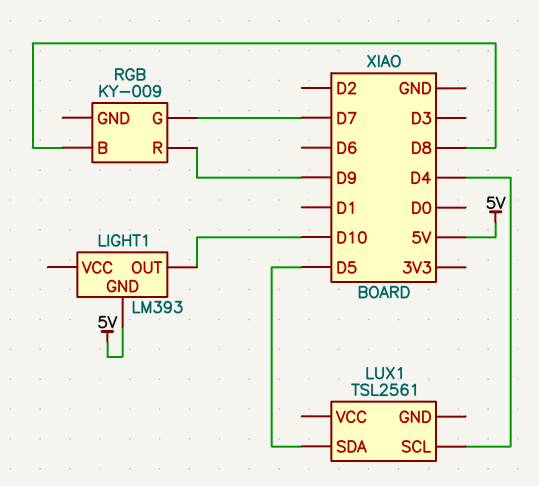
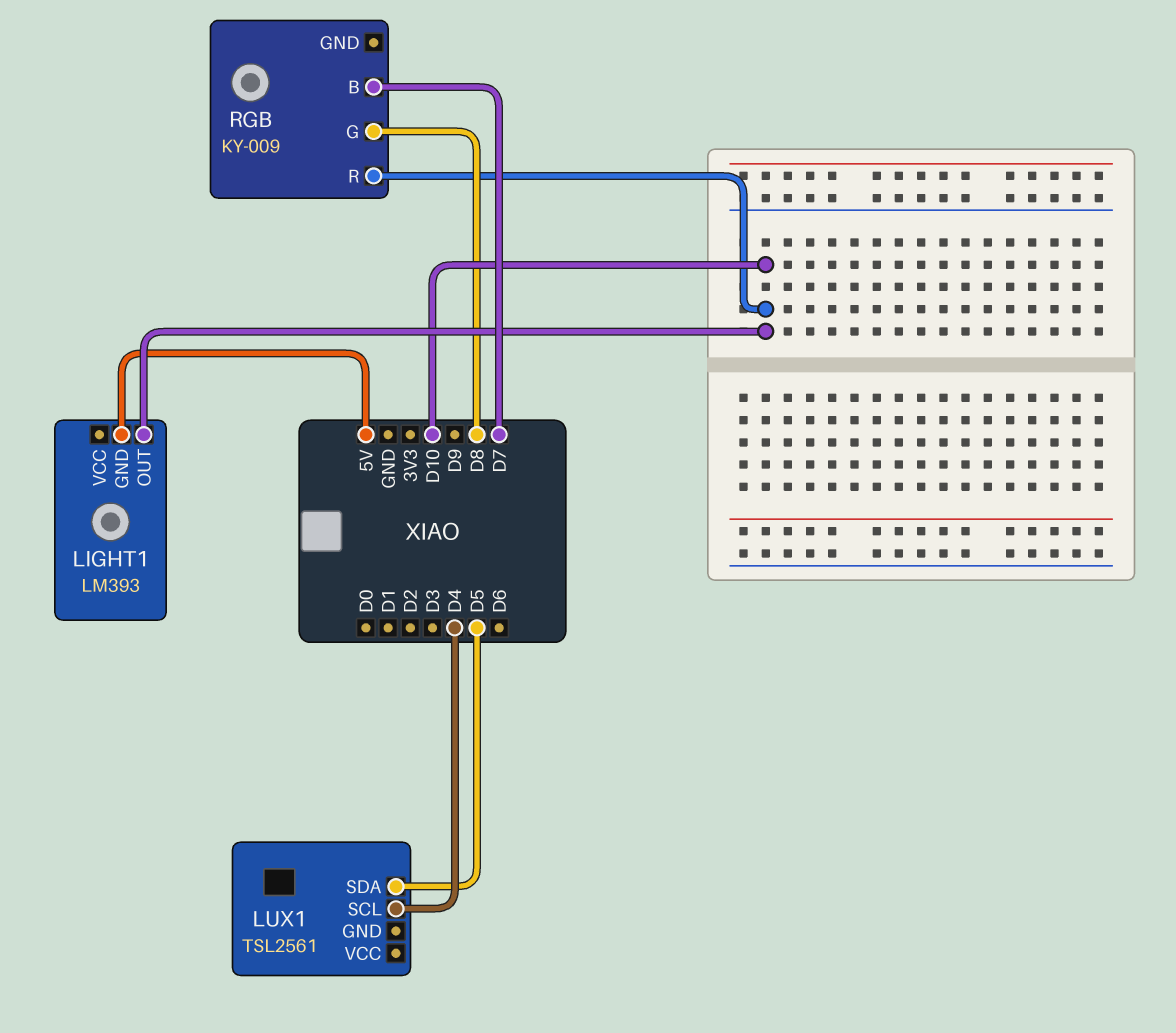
RGB pin B: D8 -> D7
RGB pin G: D7 -> D8
RGB pin R: D9 -> D10

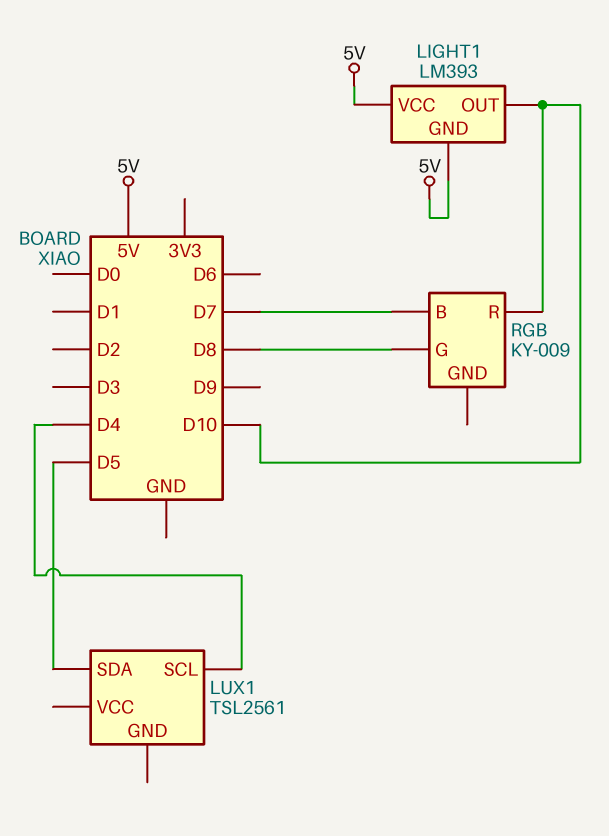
LIGHT1 pin VCC: none -> 5V

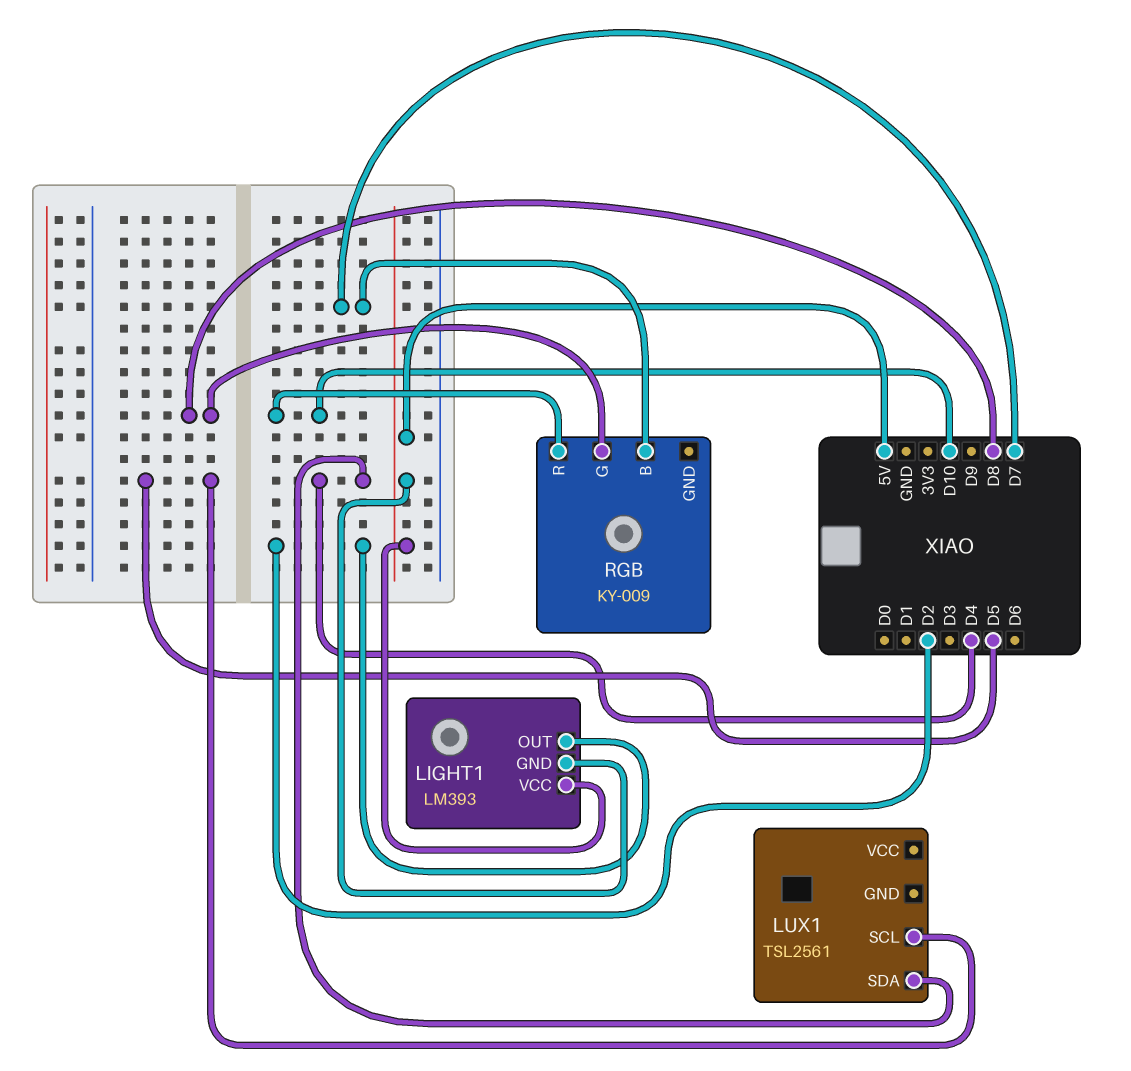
LIGHT1 pin OUT: D10 -> D2
LUX1 pin SCL: D4 -> D5
LUX1 pin SDA: D5 -> D4

